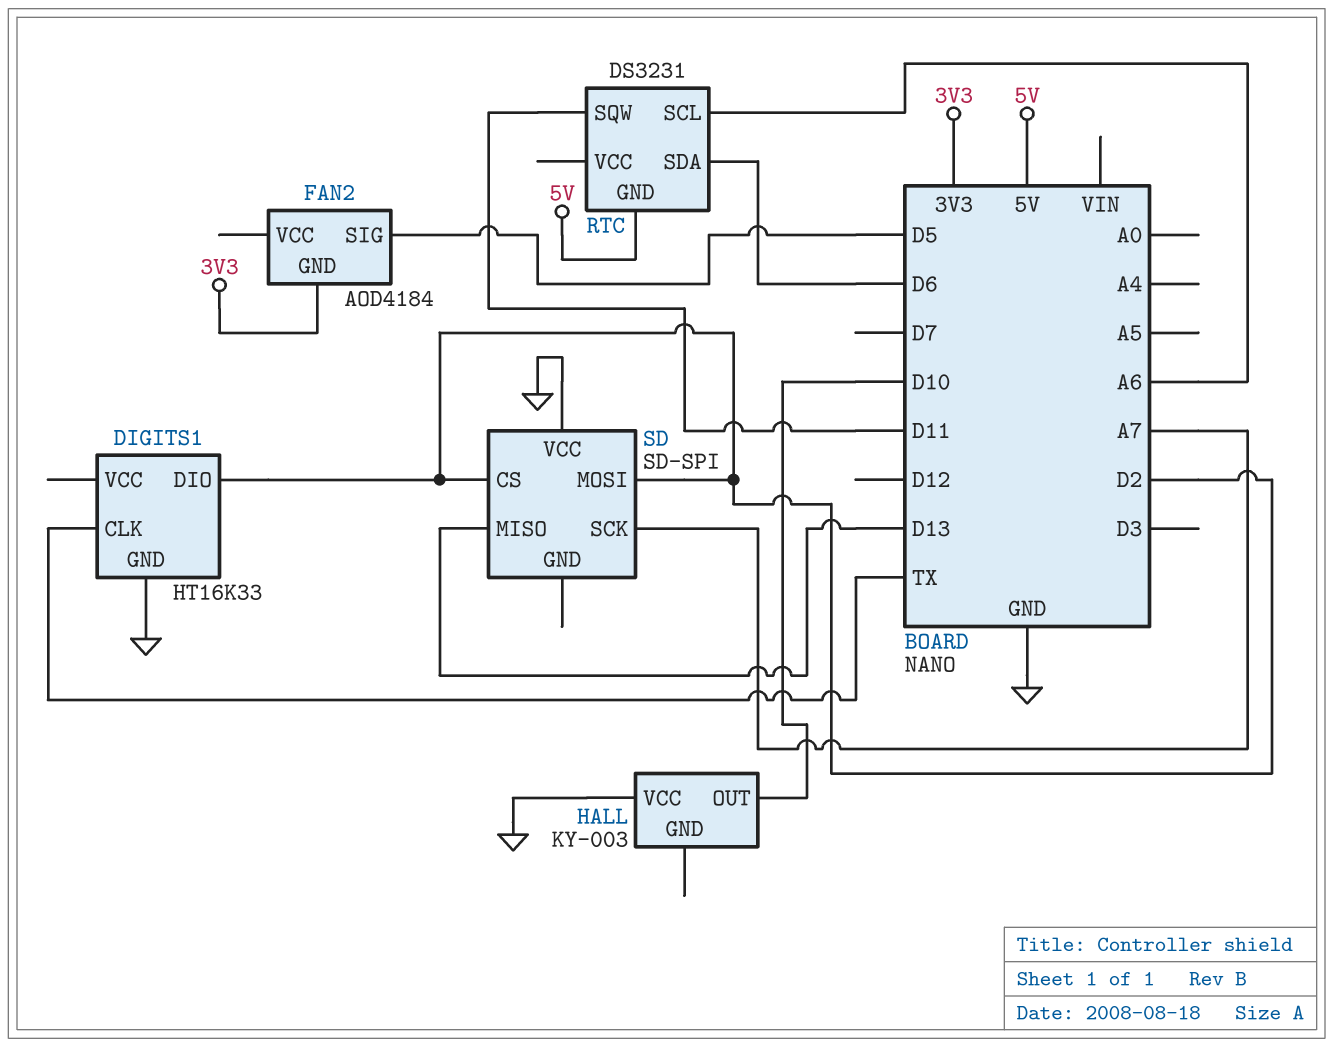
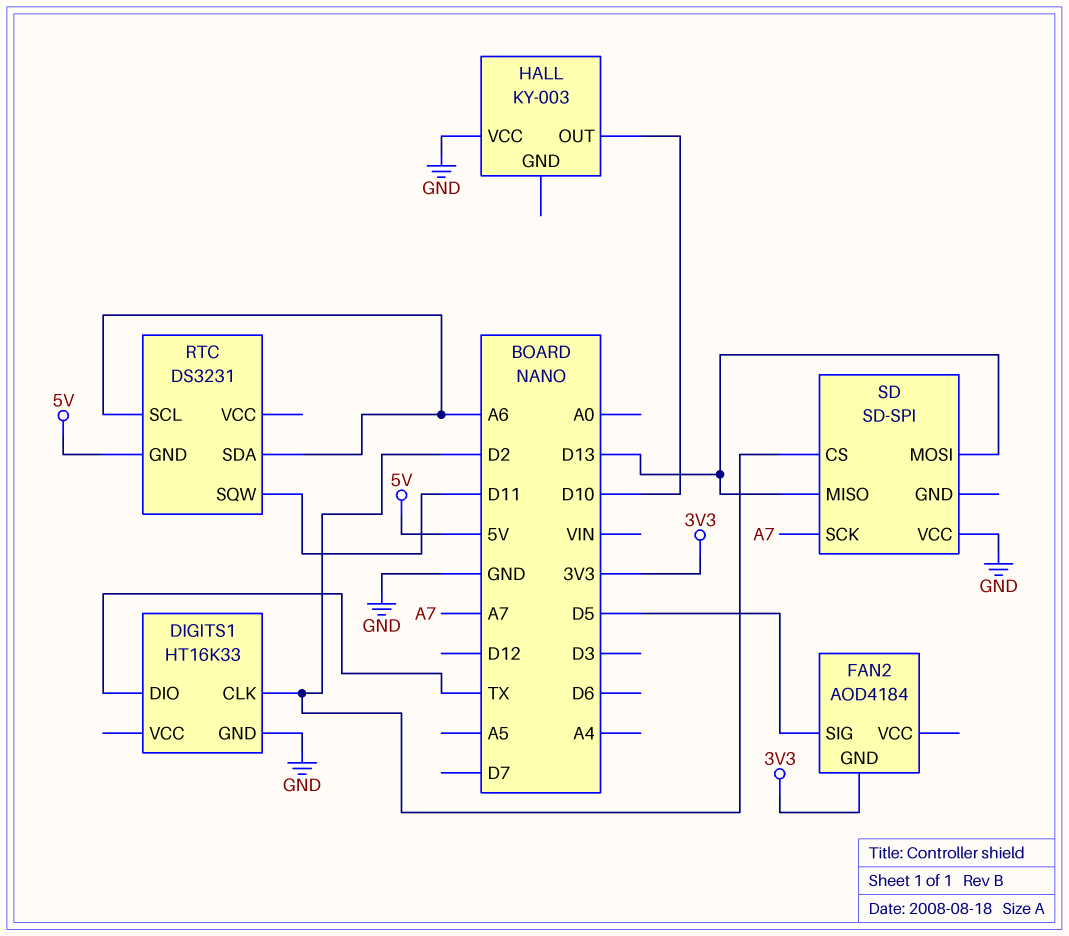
DIGITS1 pin CLK: TX -> D2
DIGITS1 pin DIO: D2 -> TX
RTC pin SDA: D6 -> A6
SD pin MOSI: D2 -> D13

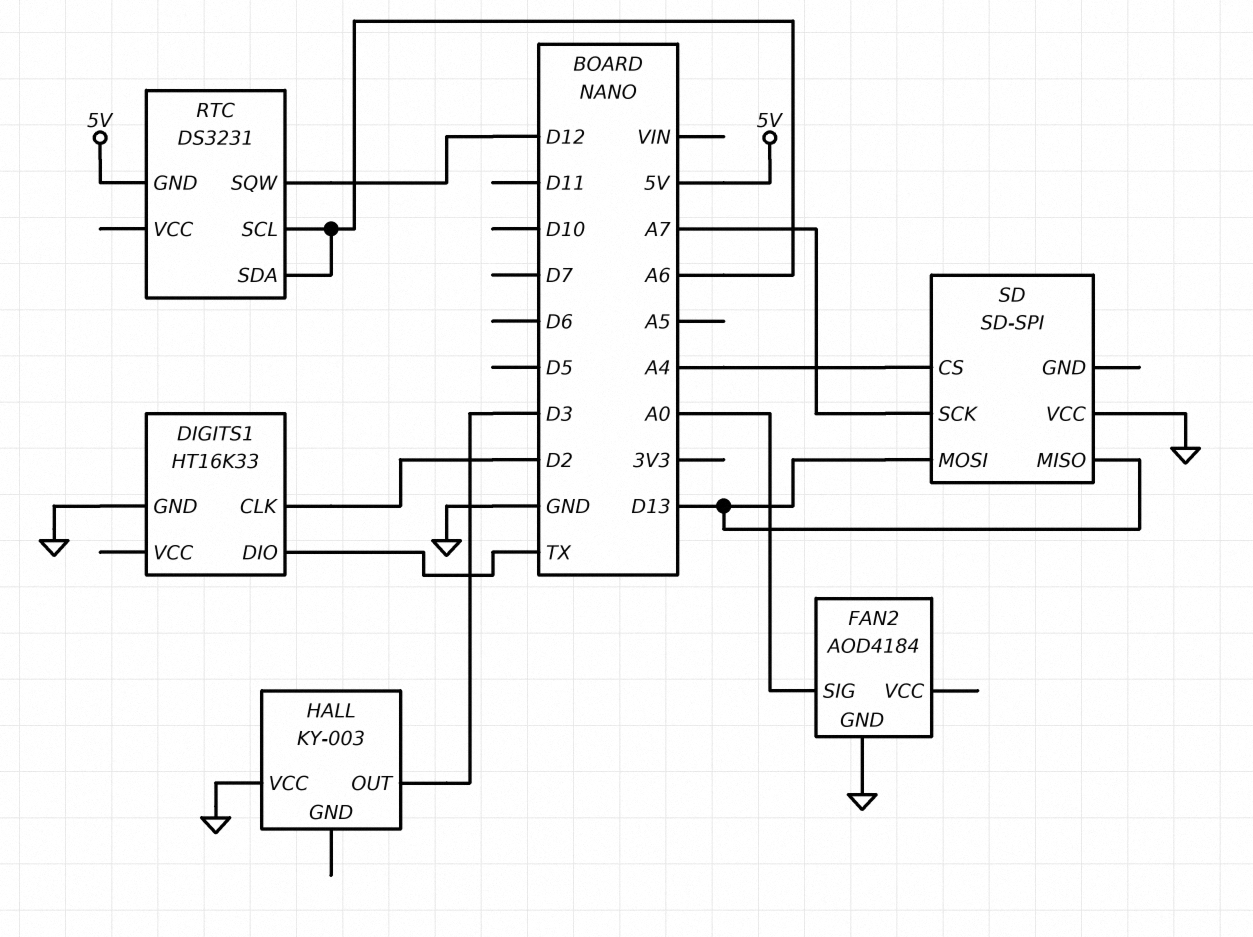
FAN2 pin GND: 3V3 -> GND
FAN2 pin SIG: D5 -> A0
HALL pin OUT: D10 -> D3
RTC pin SQW: D11 -> D12
SD pin CS: D2 -> A4

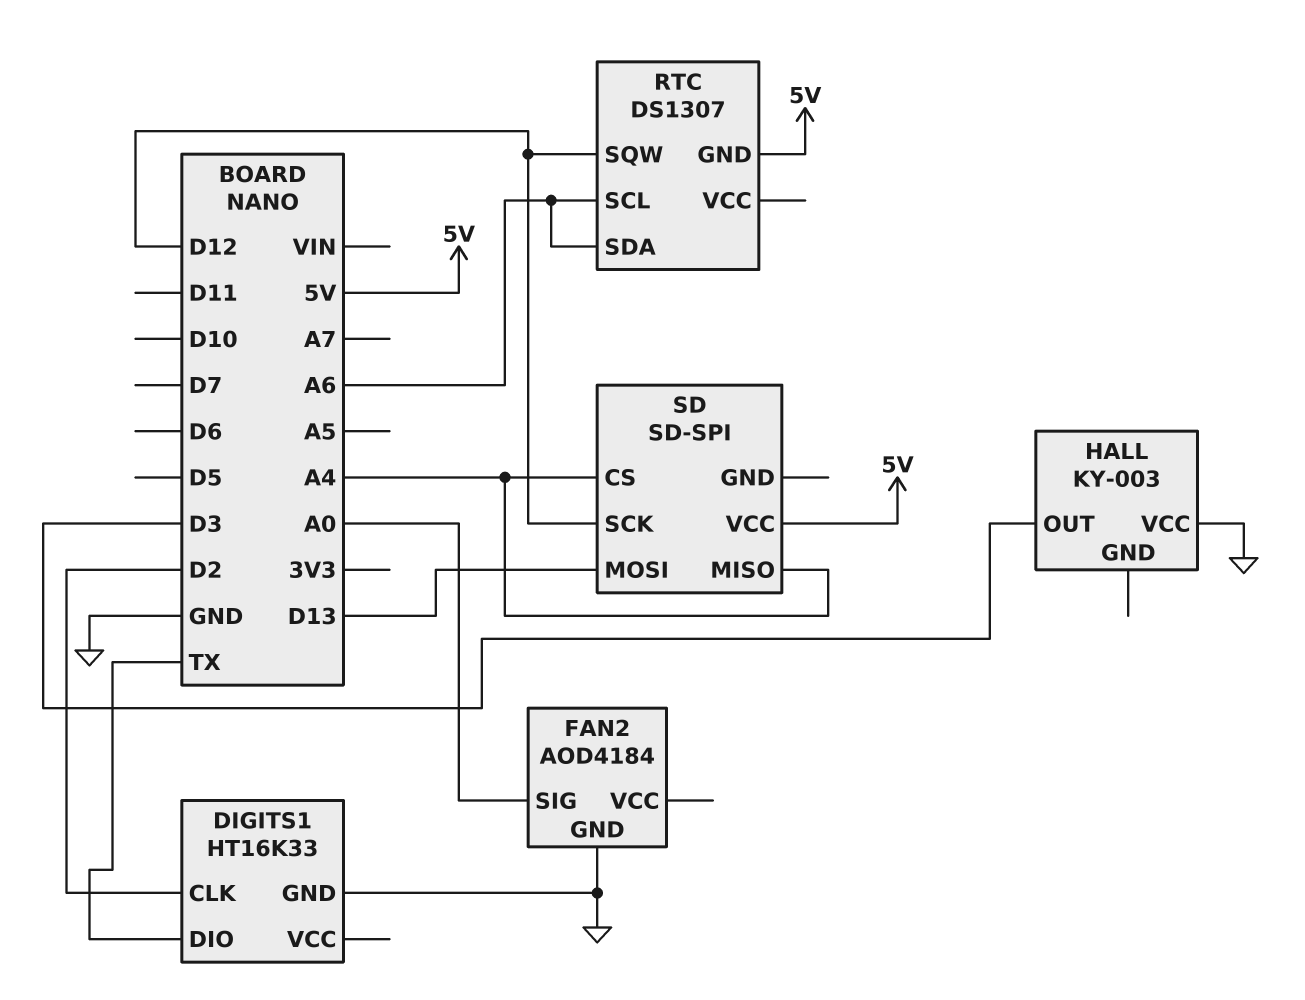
RTC: DS3231 -> DS1307
SD pin MISO: D13 -> A4
SD pin SCK: A7 -> D12
SD pin VCC: GND -> 5V

